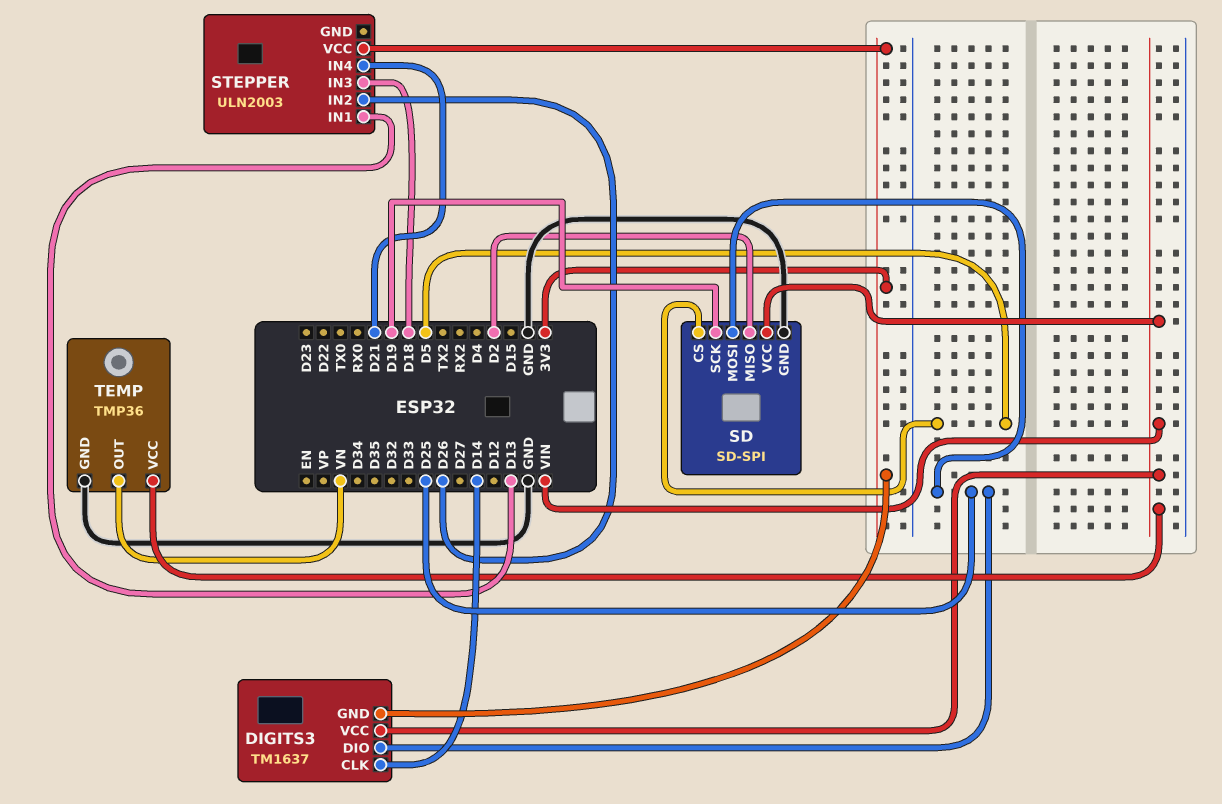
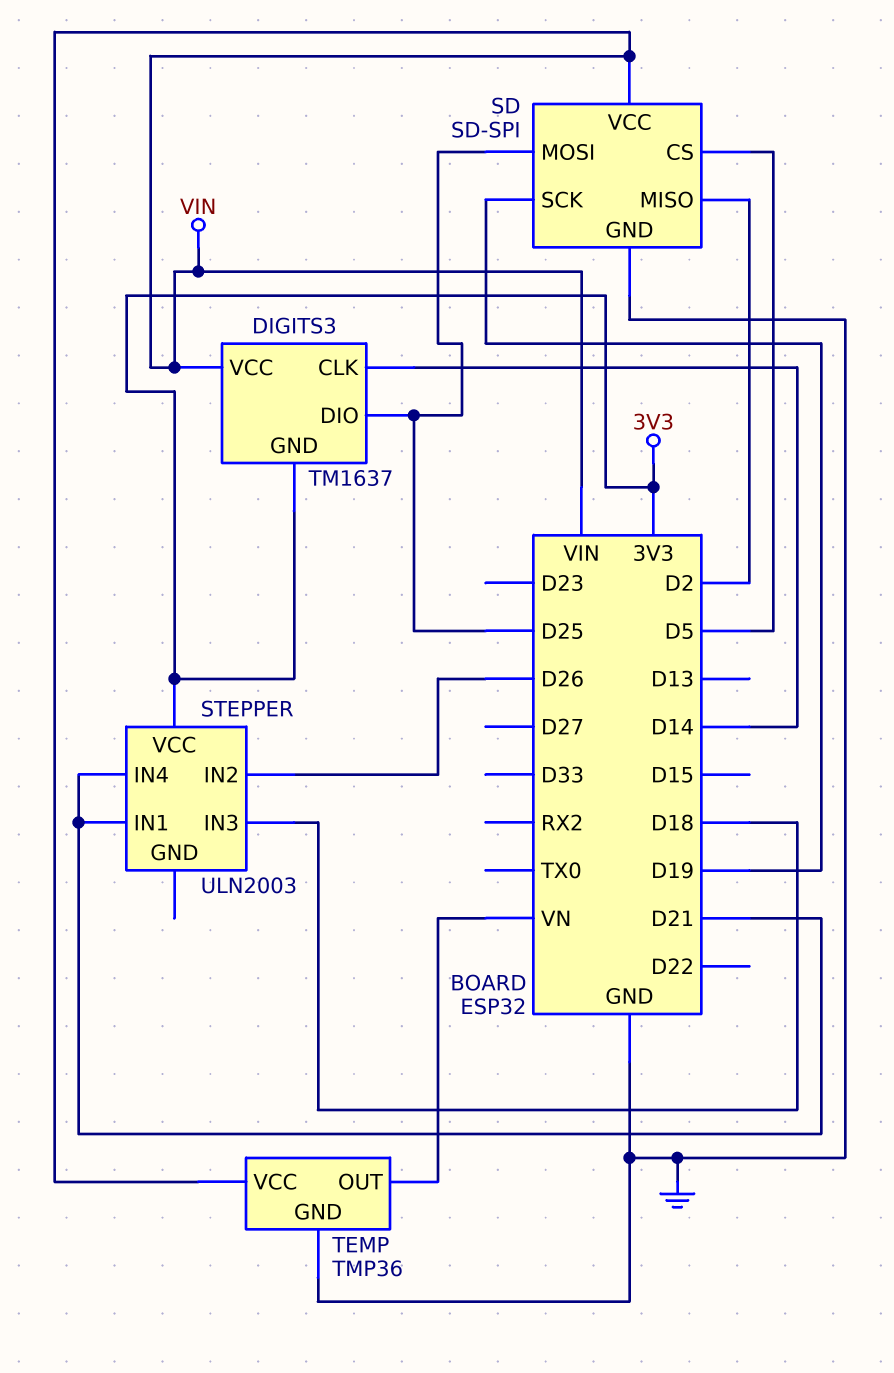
STEPPER pin IN1: D13 -> D21

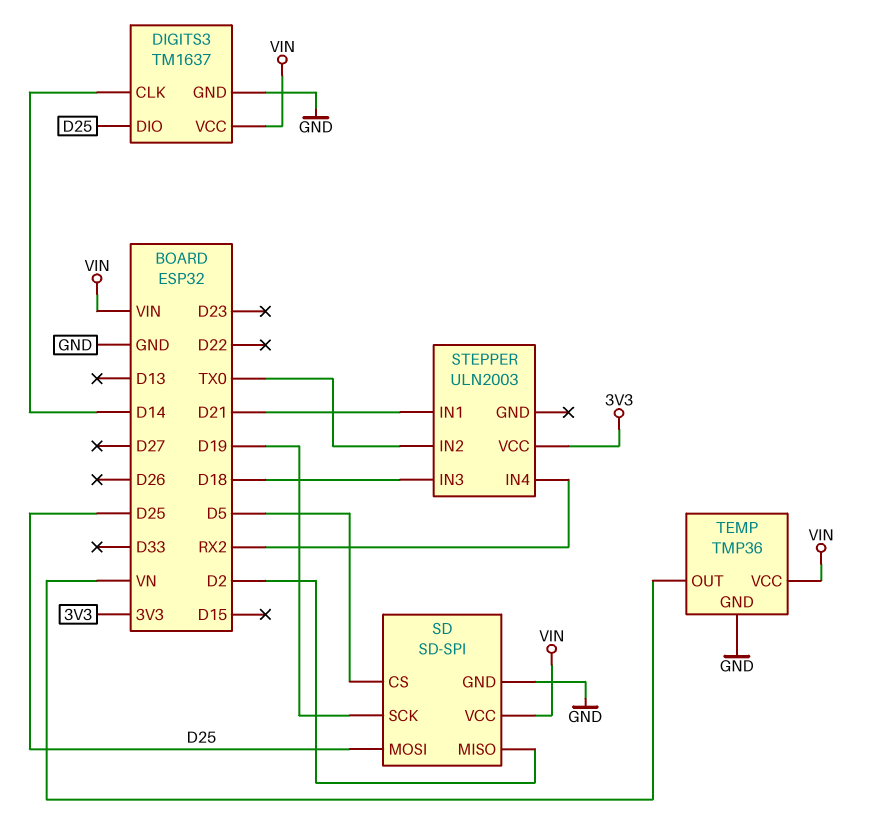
DIGITS3 pin GND: 3V3 -> GND
STEPPER pin IN2: D26 -> TX0
STEPPER pin IN4: D21 -> RX2

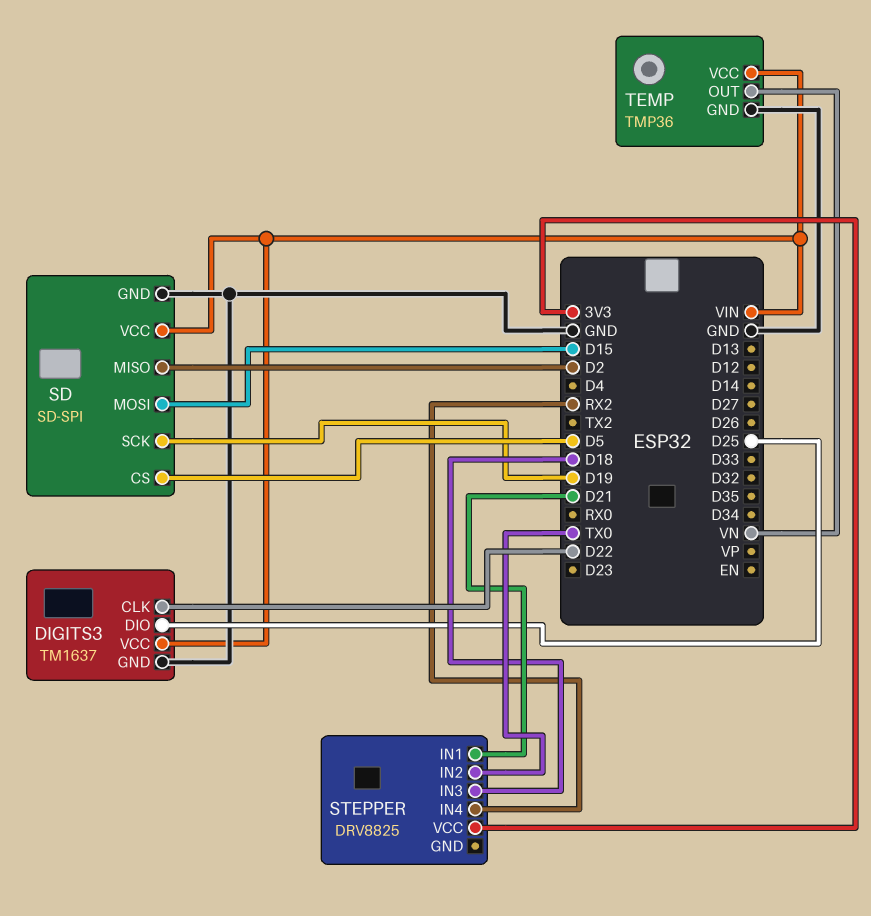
DIGITS3 pin CLK: D14 -> D22
SD pin MOSI: D25 -> D15
STEPPER: ULN2003 -> DRV8825

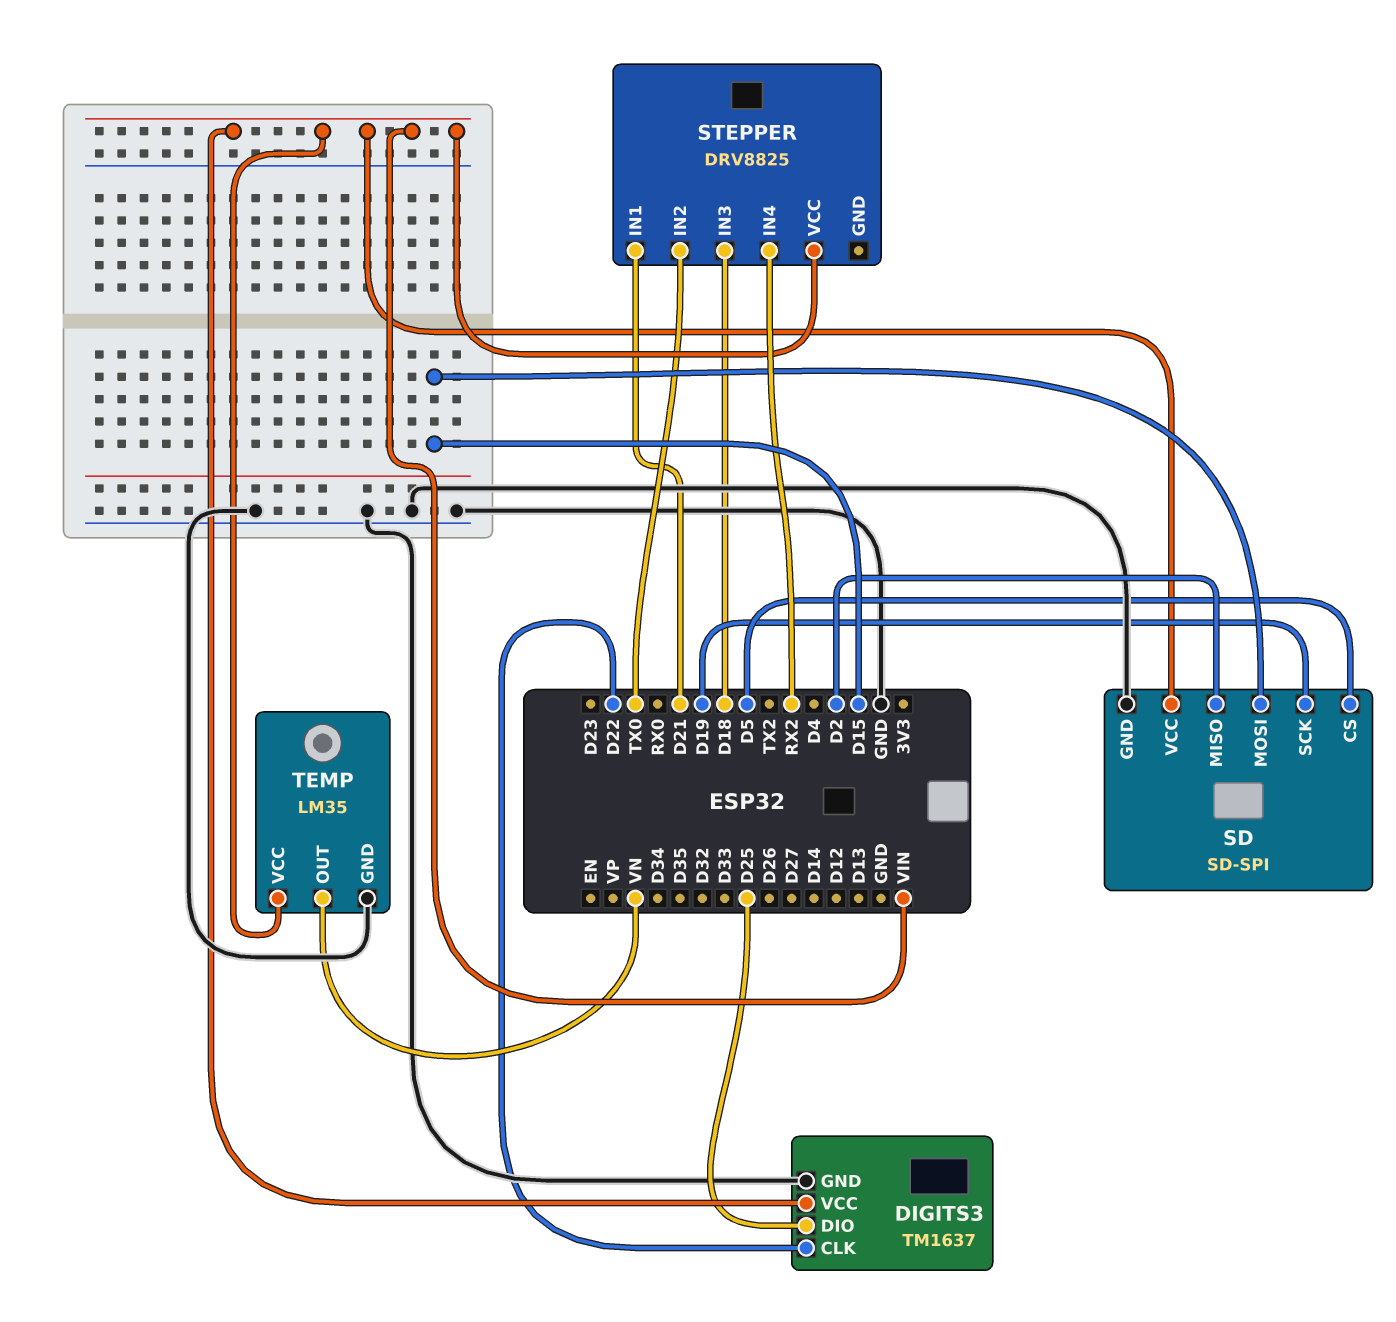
STEPPER pin VCC: 3V3 -> VIN
TEMP: TMP36 -> LM35

